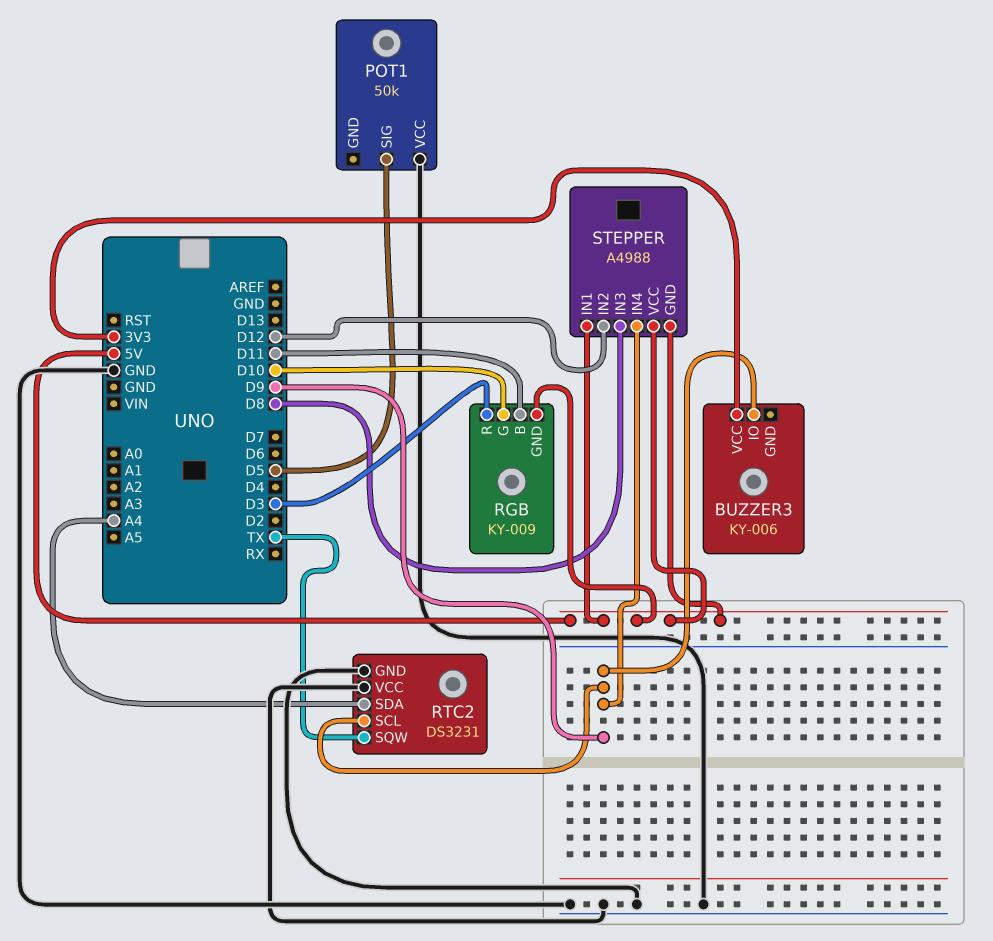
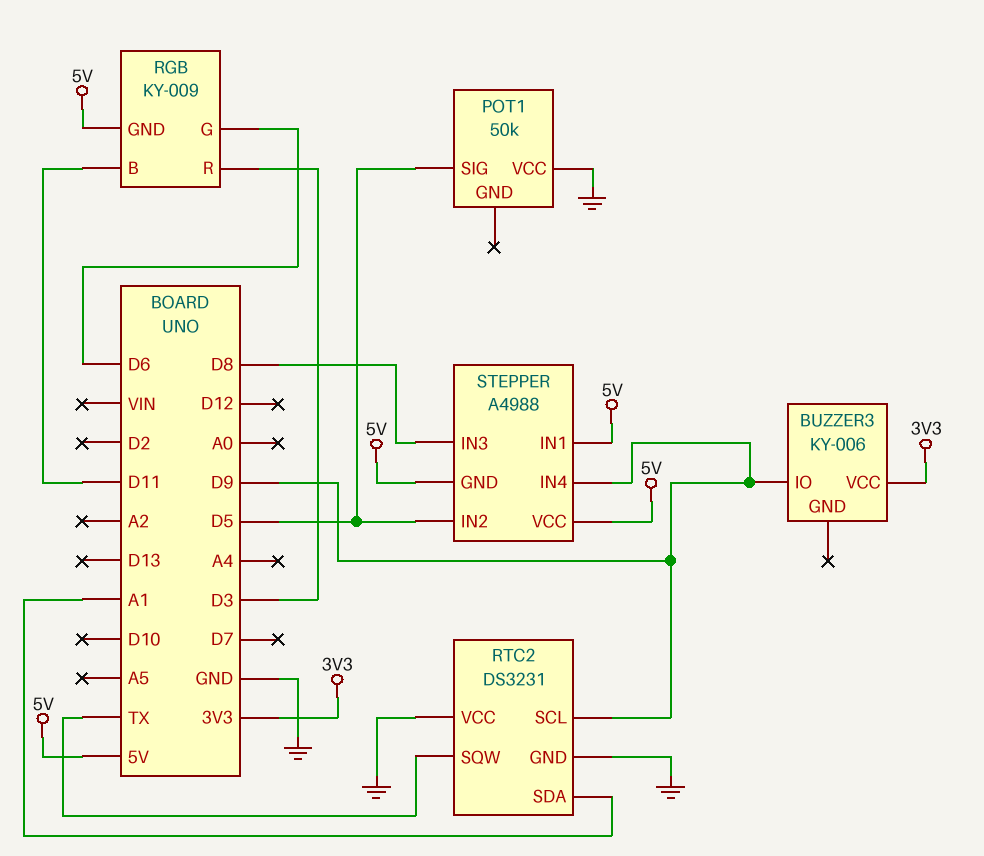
RGB pin G: D10 -> D6
RTC2 pin SDA: A4 -> A1
STEPPER pin IN2: D12 -> D5

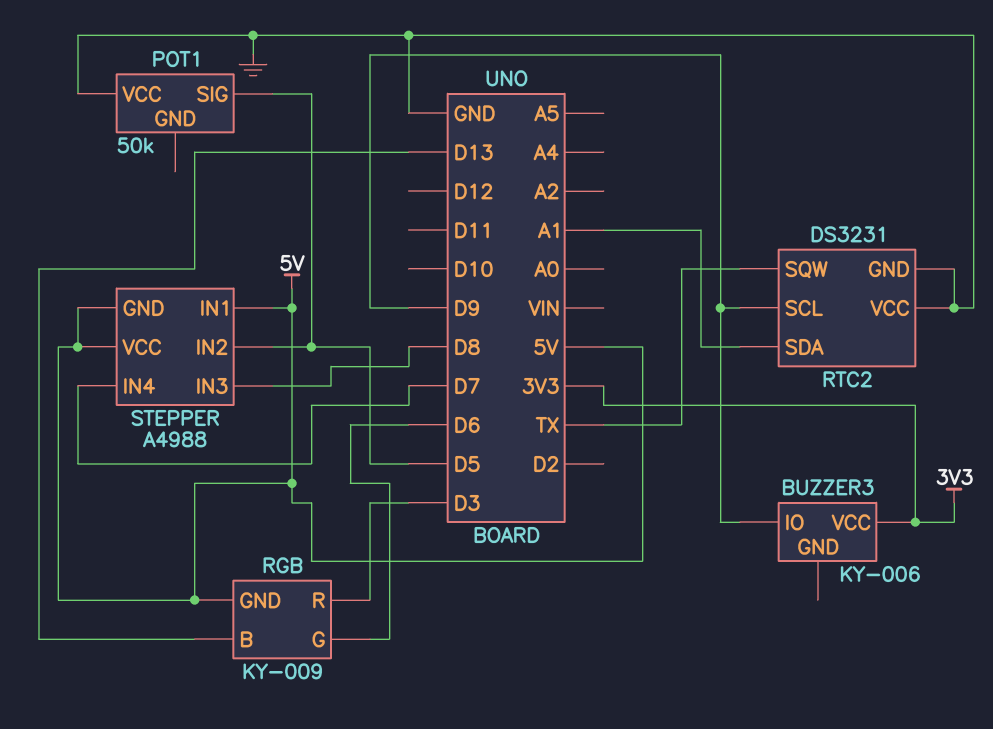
RGB pin B: D11 -> D13
STEPPER pin IN4: D9 -> D7

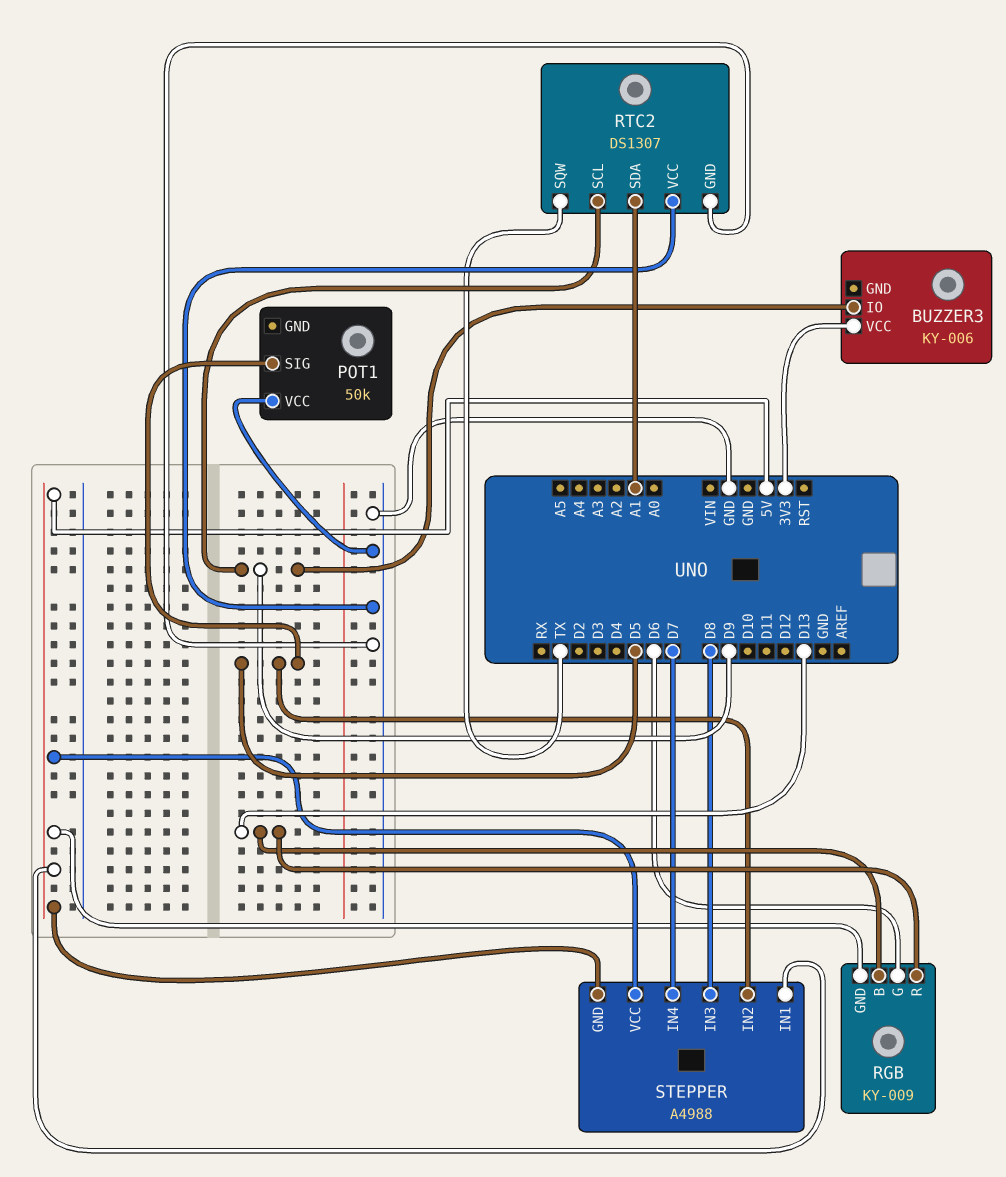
RGB pin R: D3 -> D13
RTC2: DS3231 -> DS1307

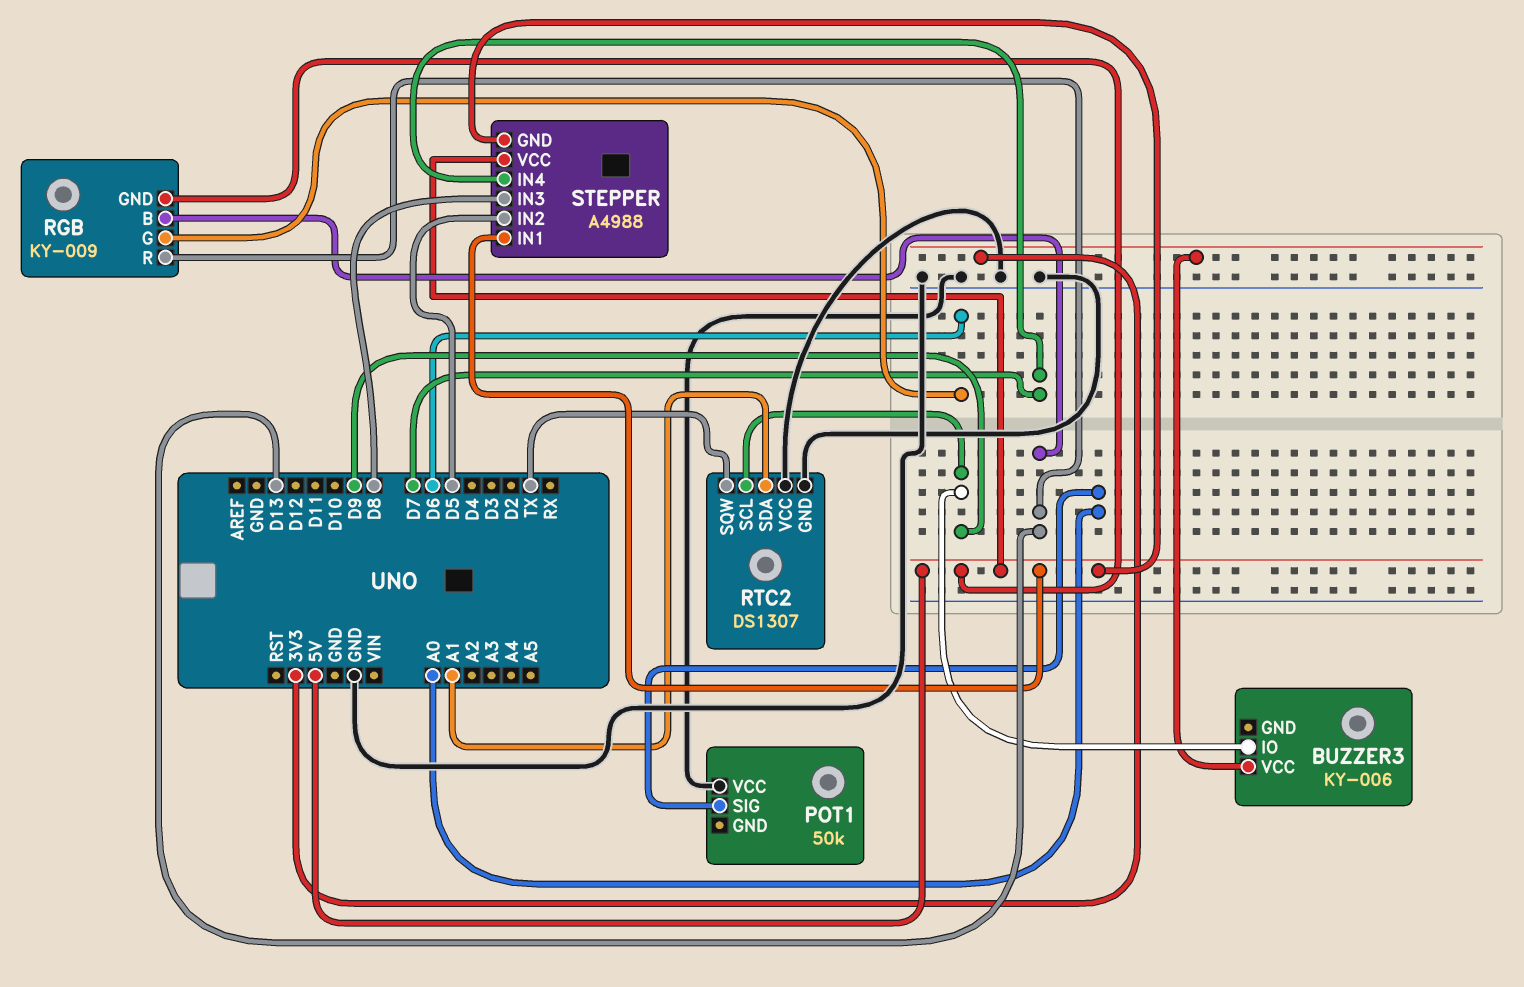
POT1 pin SIG: D5 -> A0

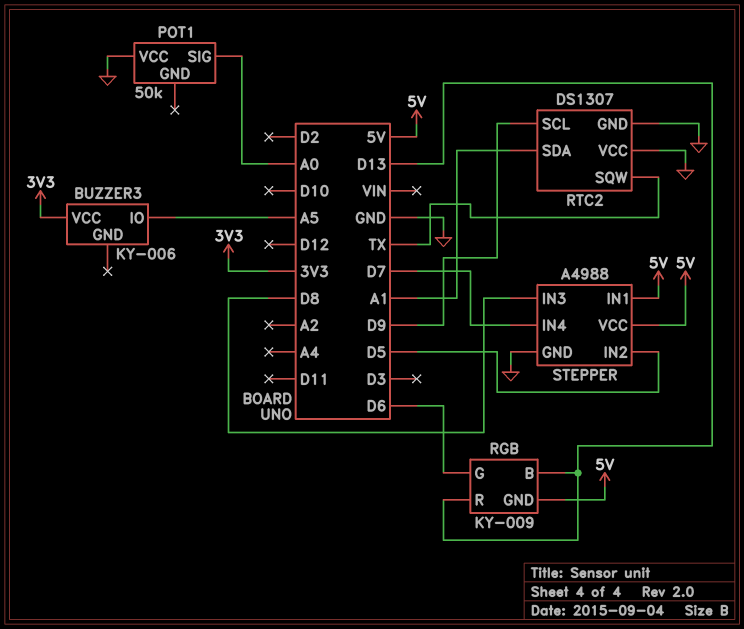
BUZZER3 pin IO: D9 -> A5
STEPPER pin GND: 5V -> GND

